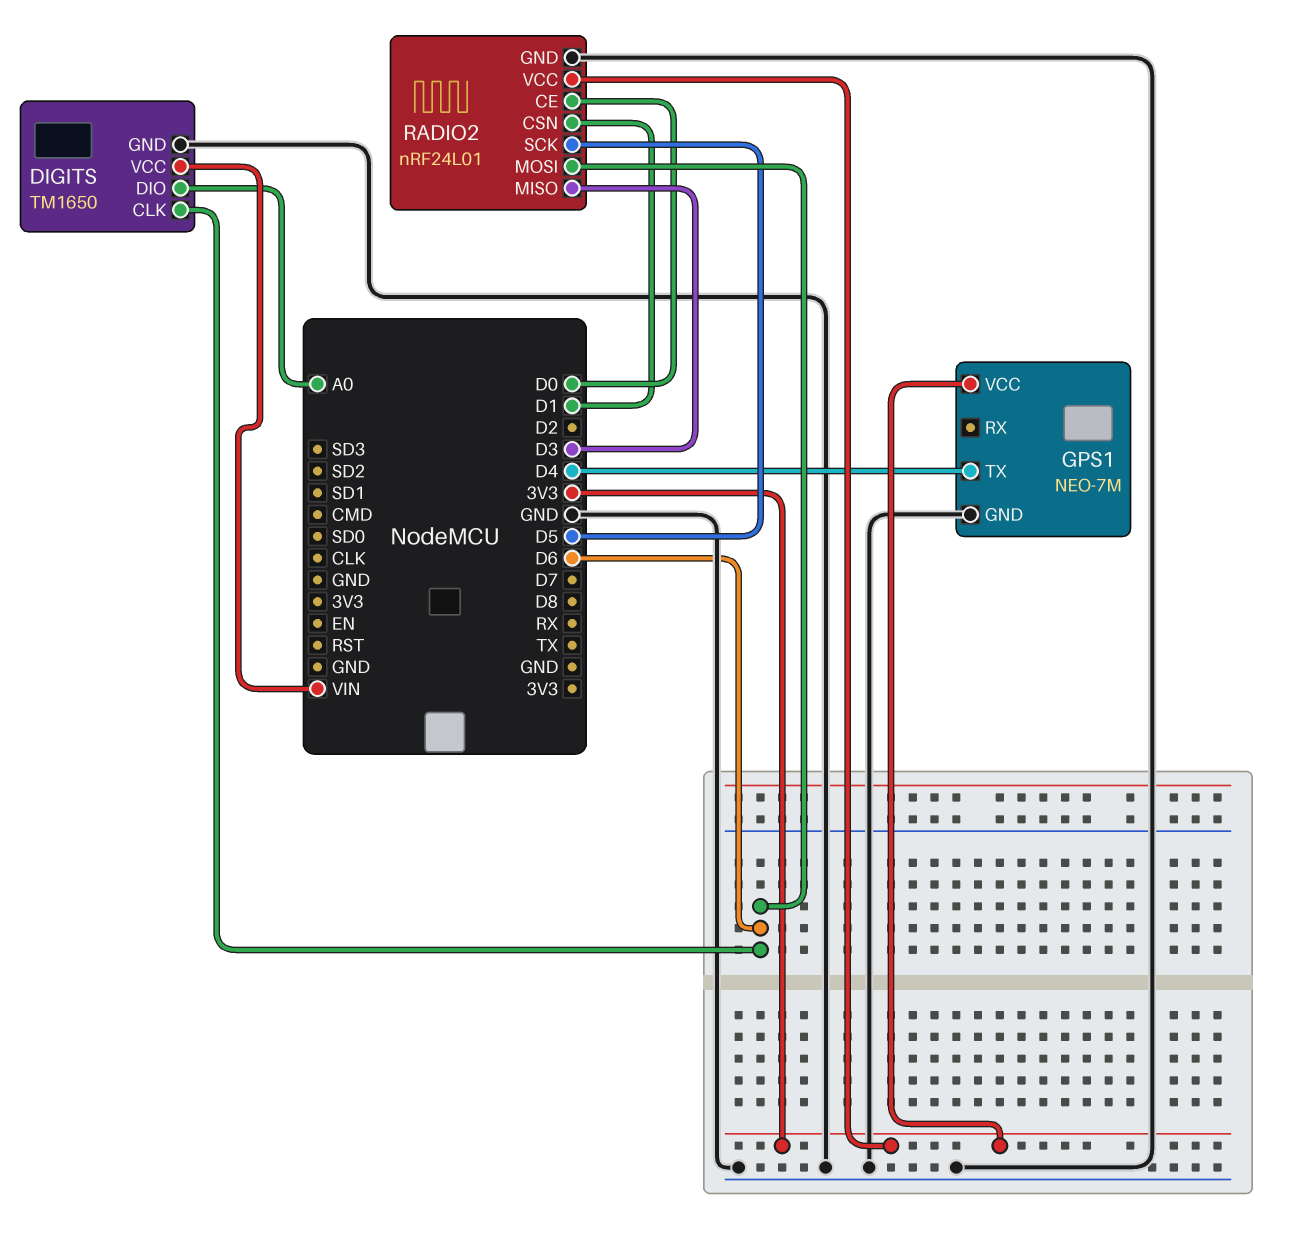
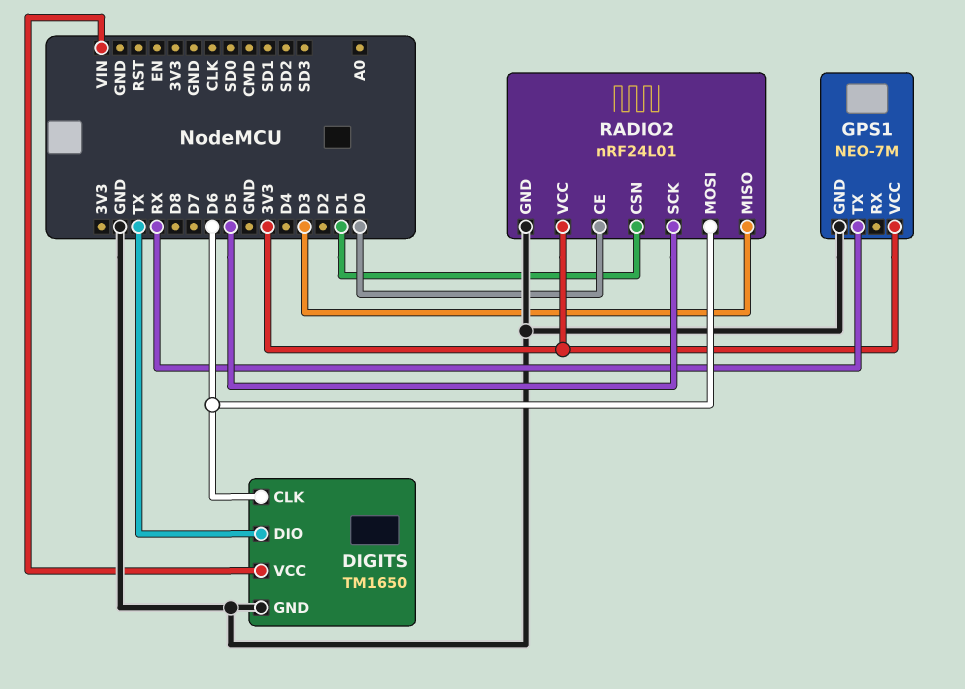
DIGITS pin DIO: A0 -> TX
GPS1 pin TX: D4 -> RX

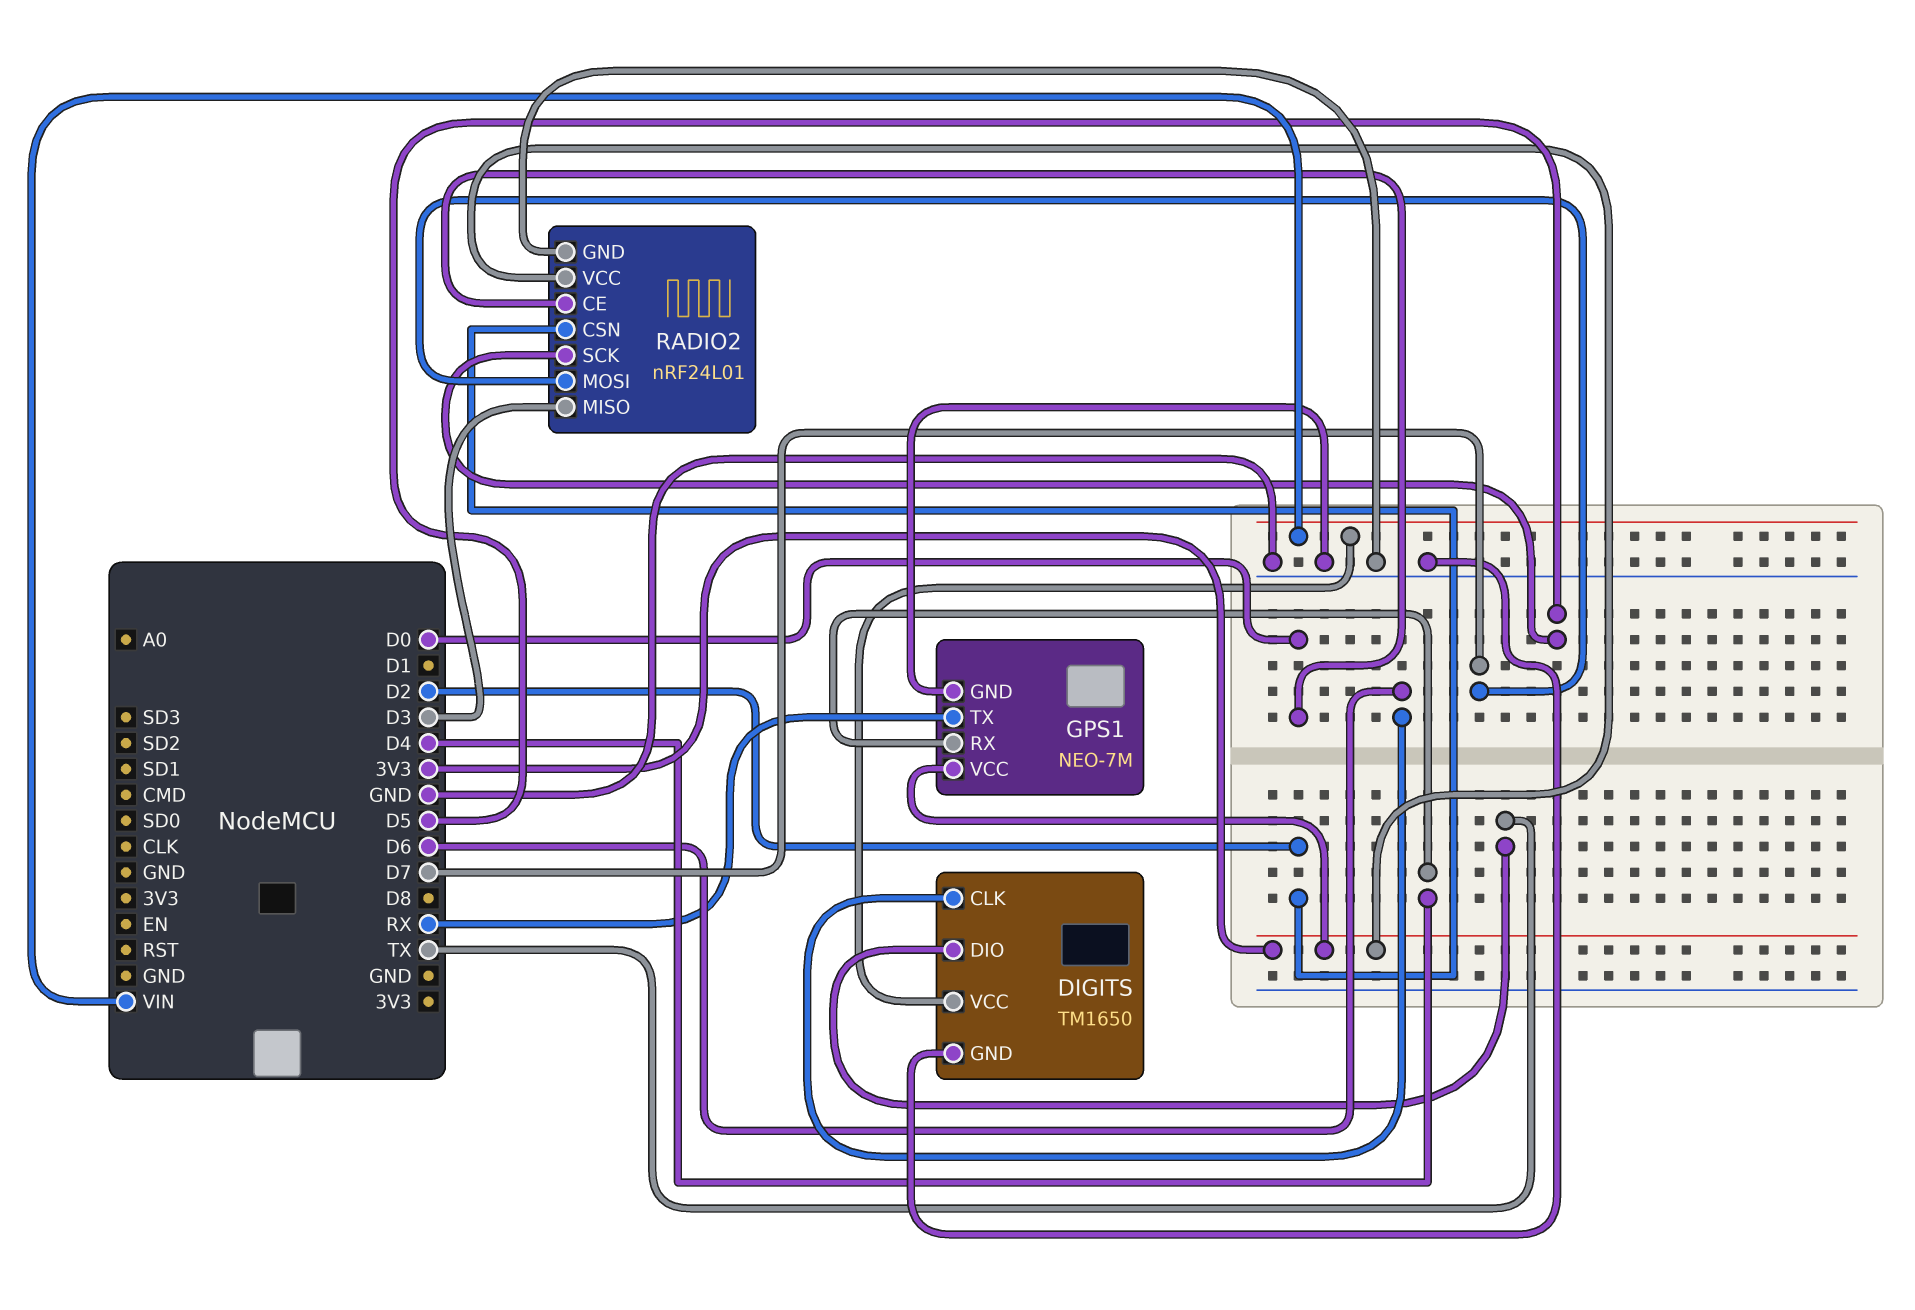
GPS1 pin RX: none -> D4
RADIO2 pin CSN: D1 -> D2
RADIO2 pin MOSI: D6 -> D7

